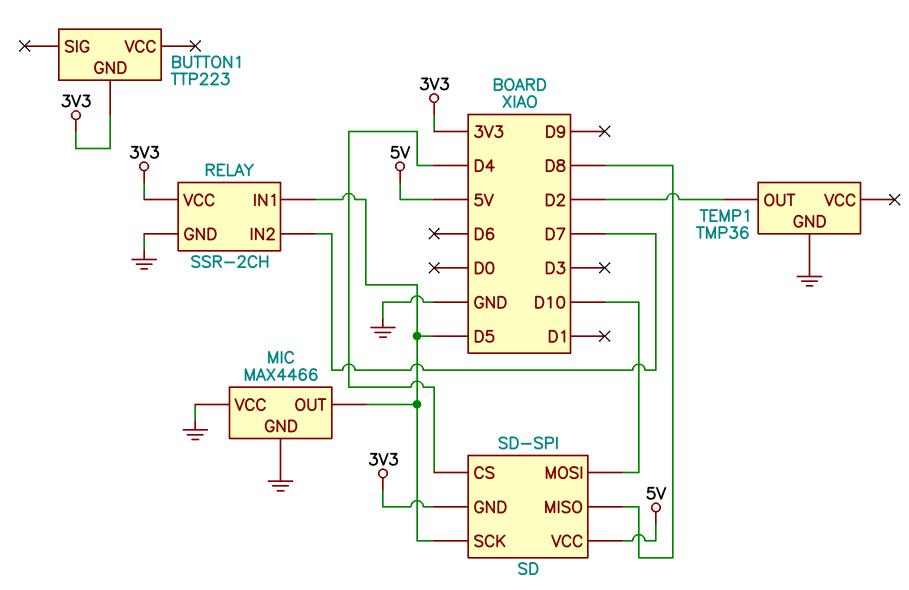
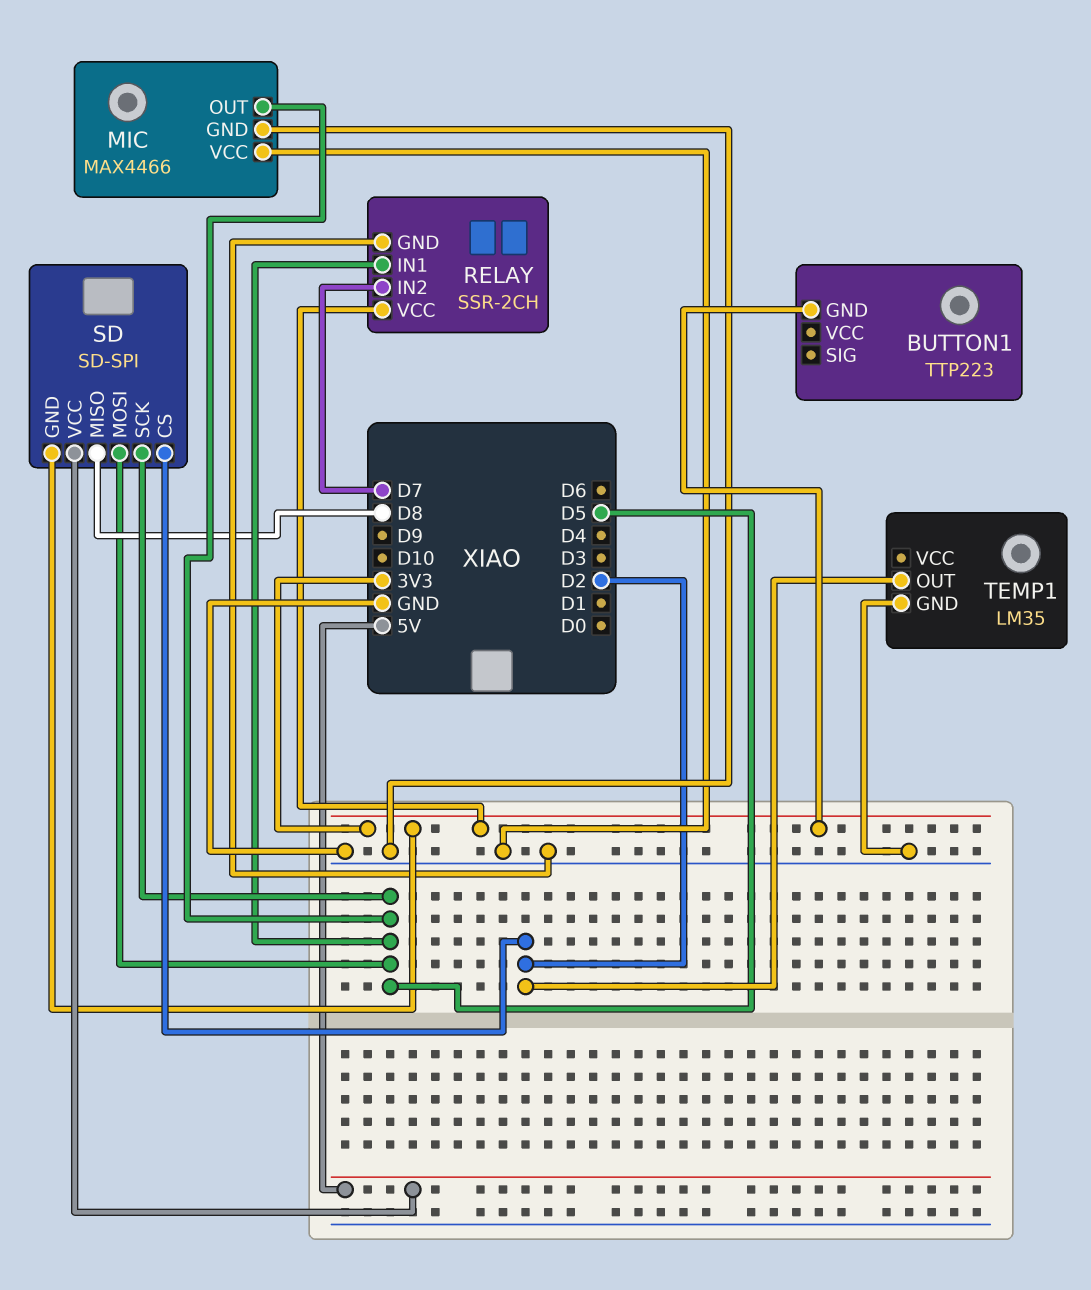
SD pin CS: D4 -> D2
SD pin MOSI: D10 -> D5
TEMP1: TMP36 -> LM35

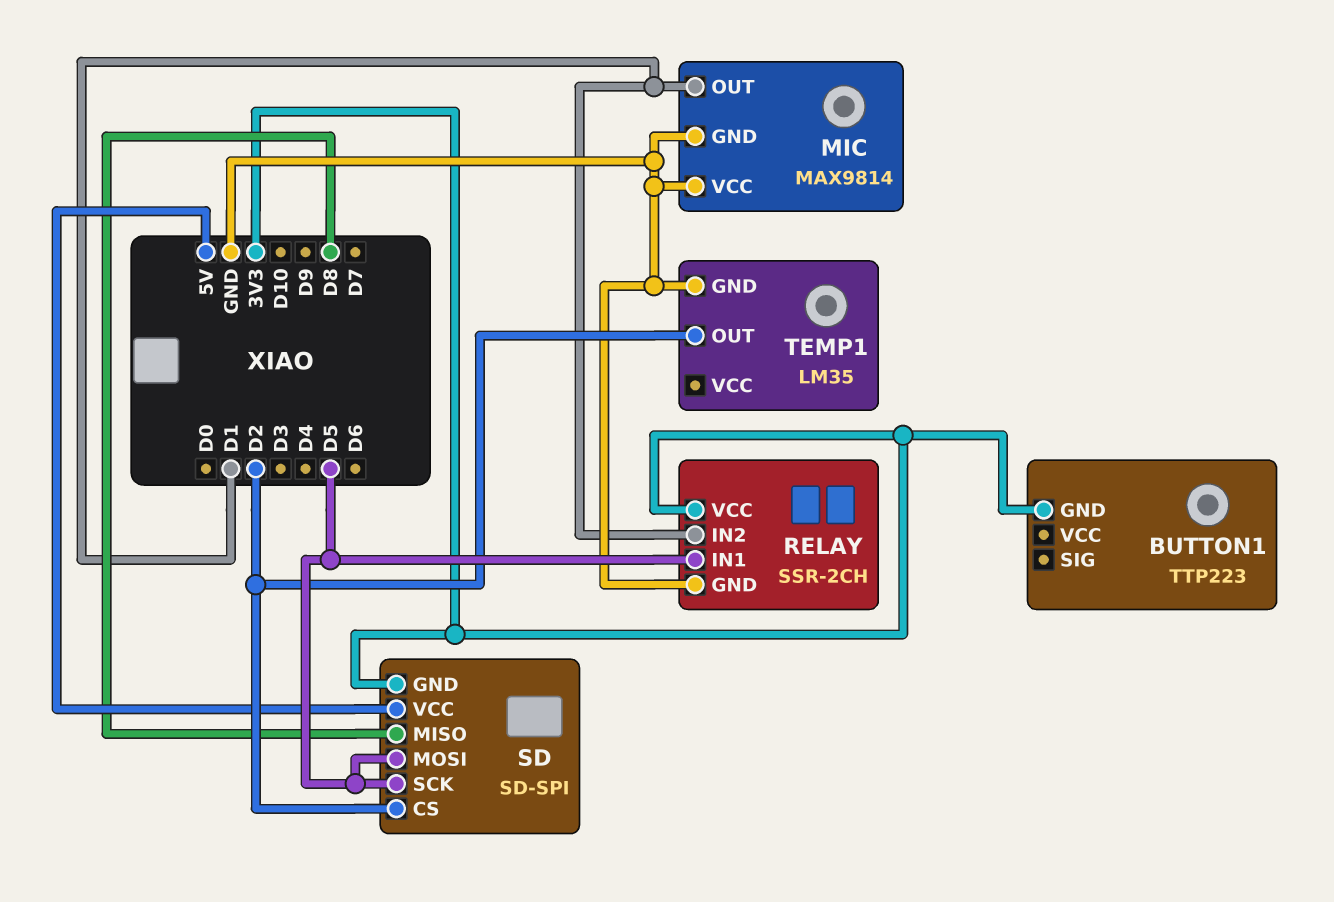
MIC: MAX4466 -> MAX9814
MIC pin OUT: D5 -> D1
RELAY pin IN2: D7 -> D1

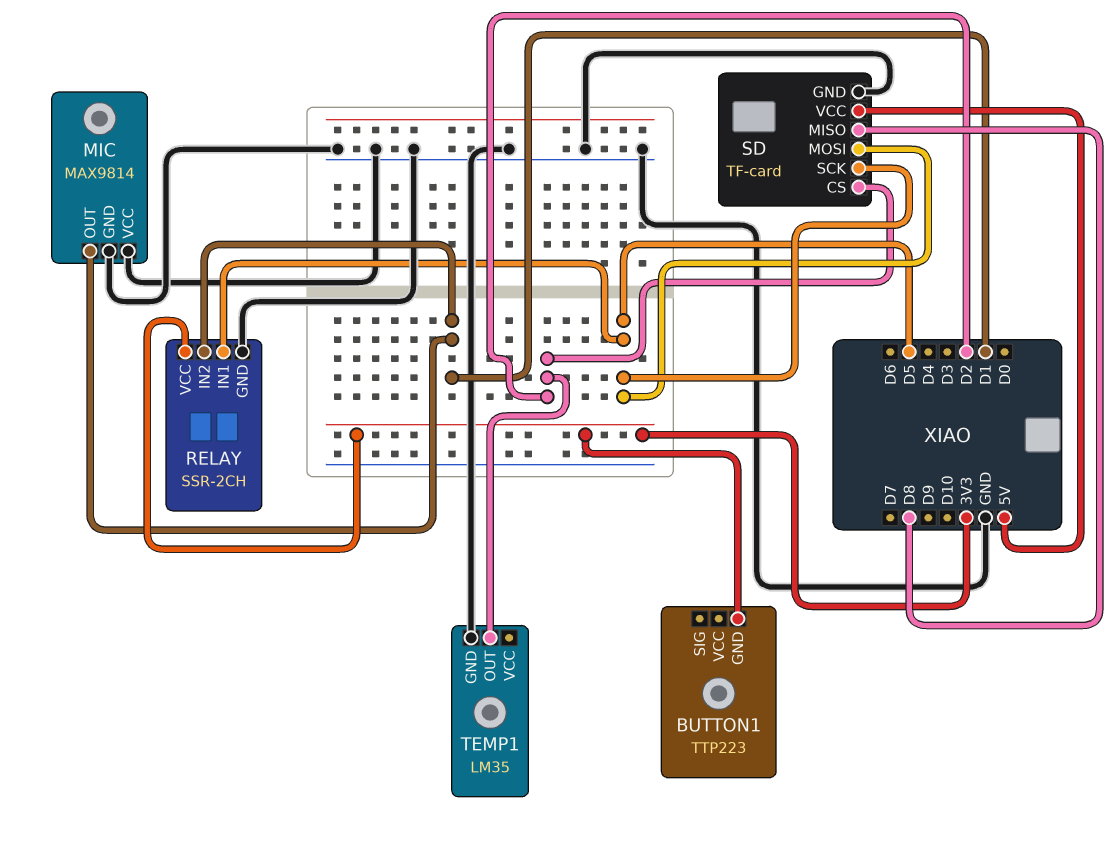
SD: SD-SPI -> TF-card
SD pin GND: 3V3 -> GND

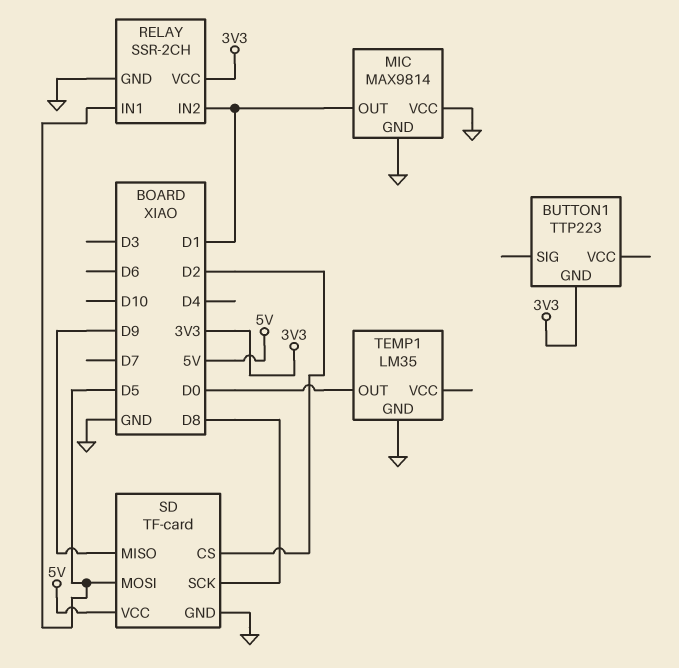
SD pin MISO: D8 -> D9
SD pin SCK: D5 -> D8
TEMP1 pin OUT: D2 -> D0

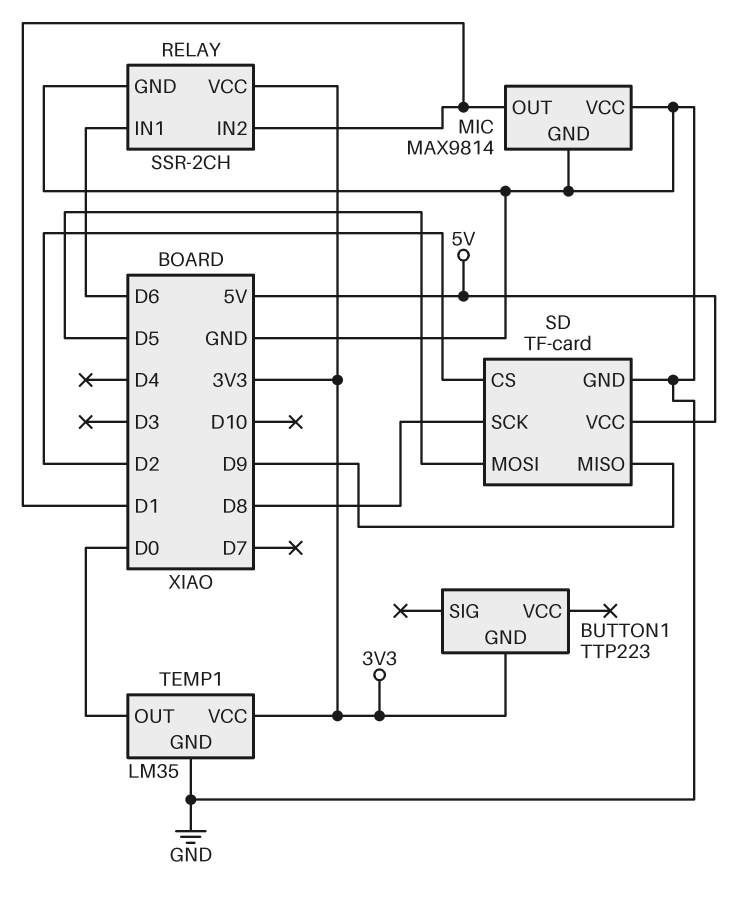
RELAY pin IN1: D5 -> D6
TEMP1 pin VCC: none -> 3V3

